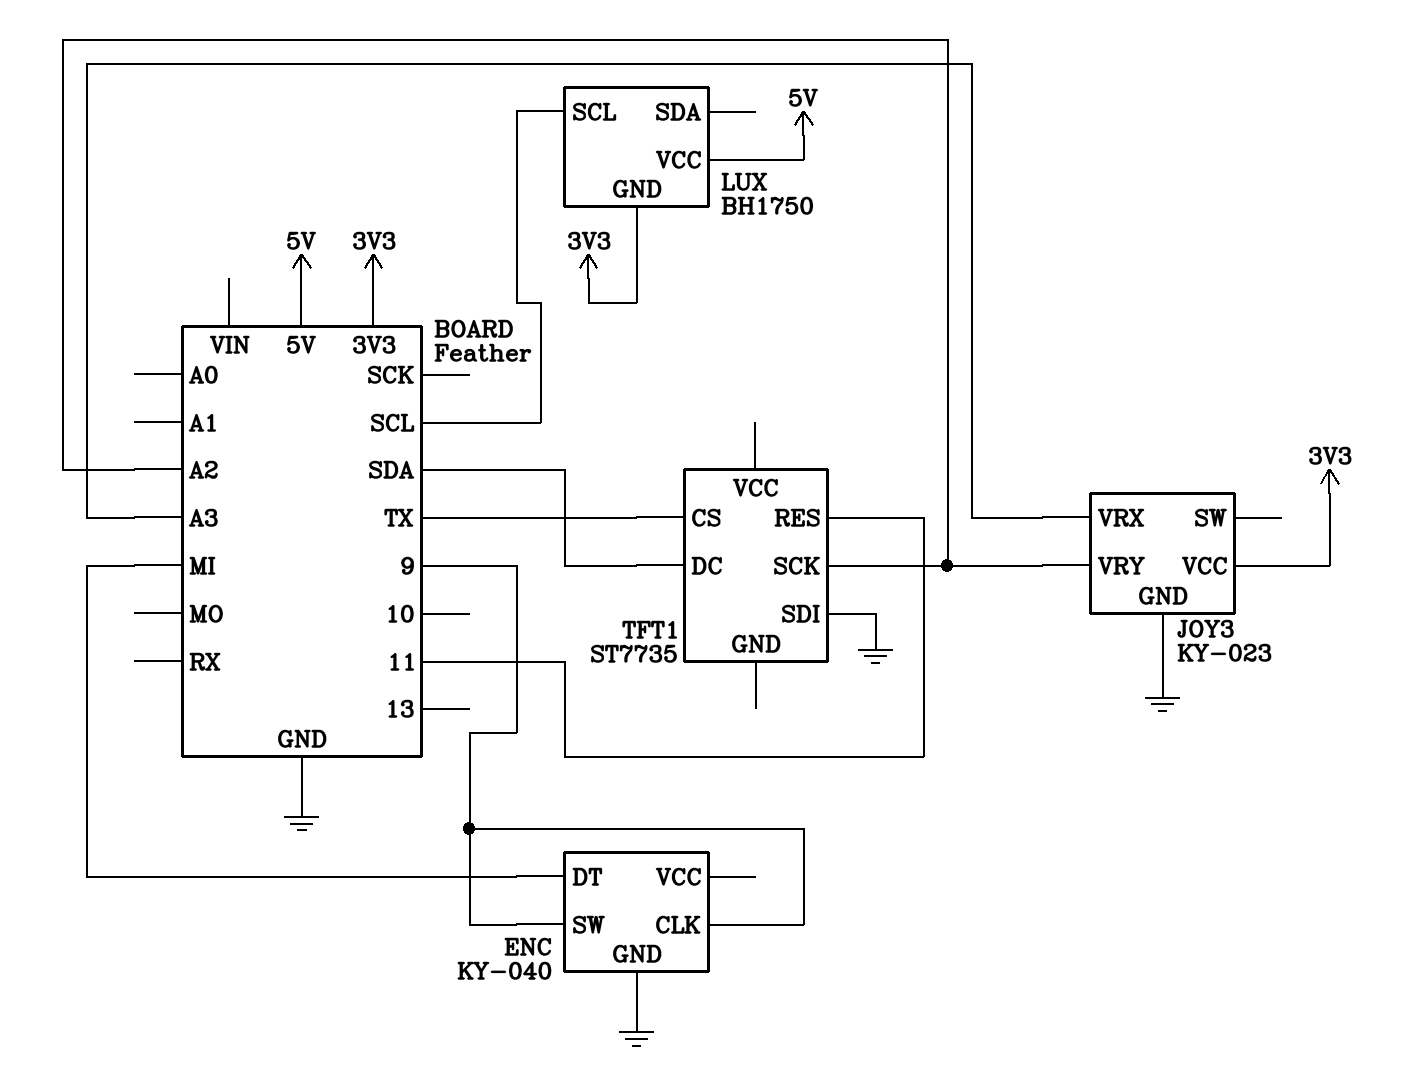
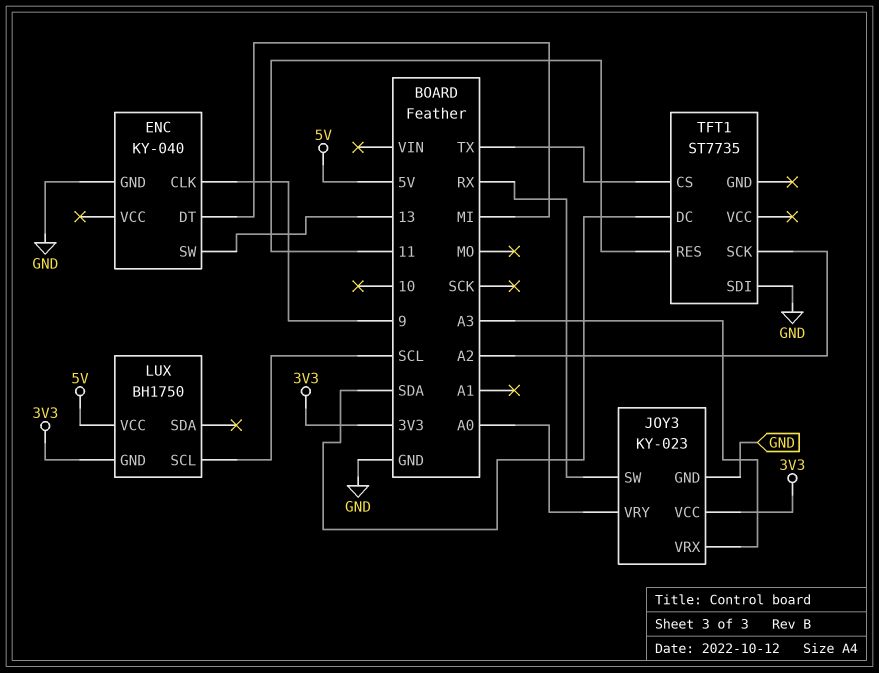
ENC pin SW: 9 -> 13
JOY3 pin SW: none -> RX
JOY3 pin VRY: A2 -> A0

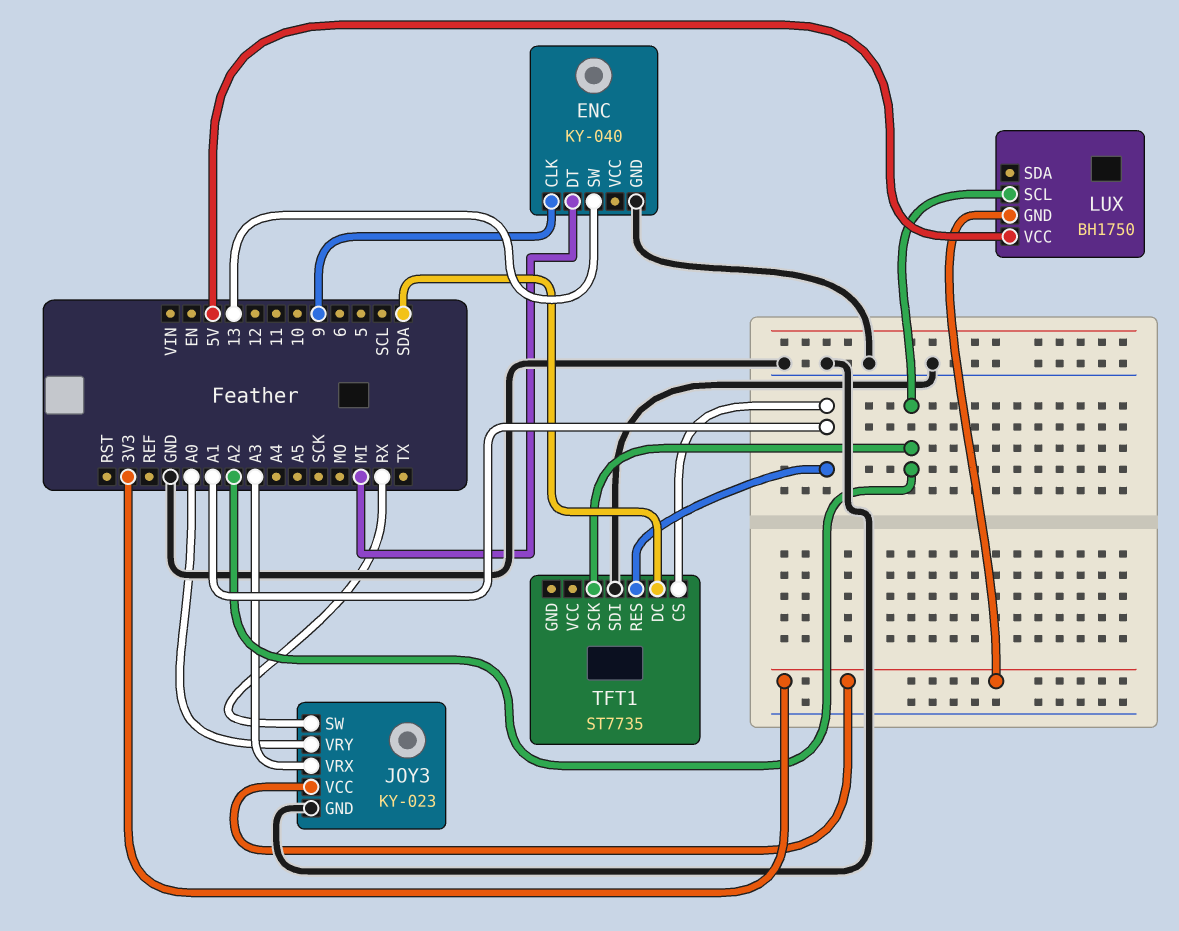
LUX pin SCL: SCL -> A2
TFT1 pin CS: TX -> A1
TFT1 pin RES: 11 -> A1

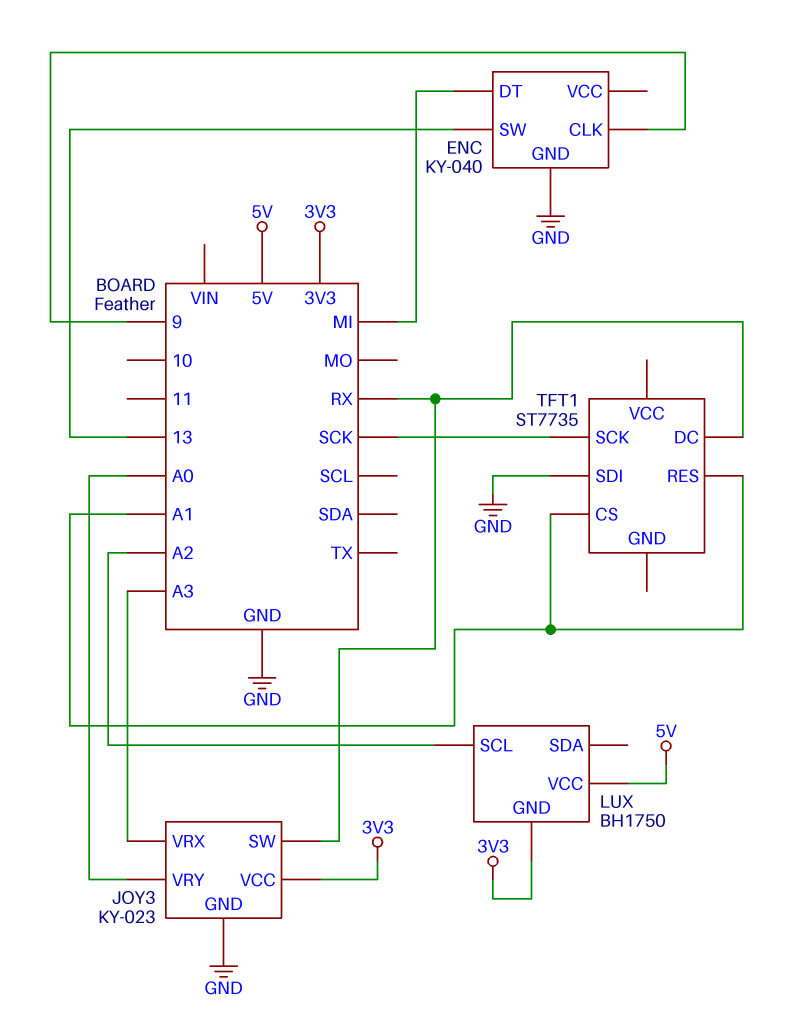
TFT1 pin DC: SDA -> RX
TFT1 pin SCK: A2 -> SCK

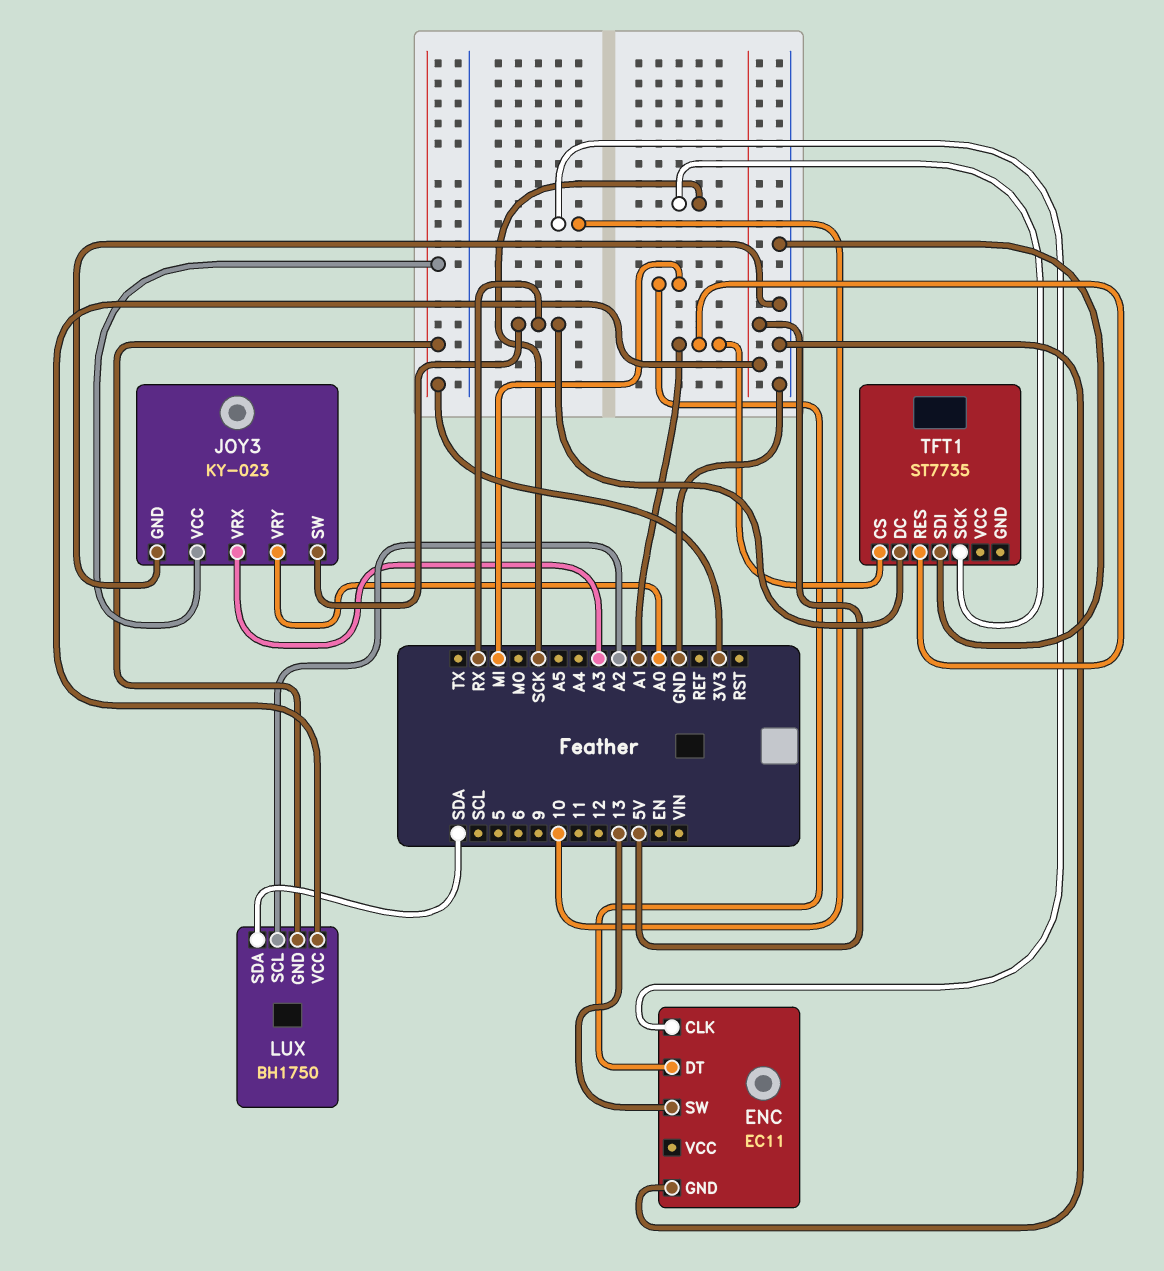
ENC: KY-040 -> EC11
ENC pin CLK: 9 -> 10
LUX pin SDA: none -> SDA

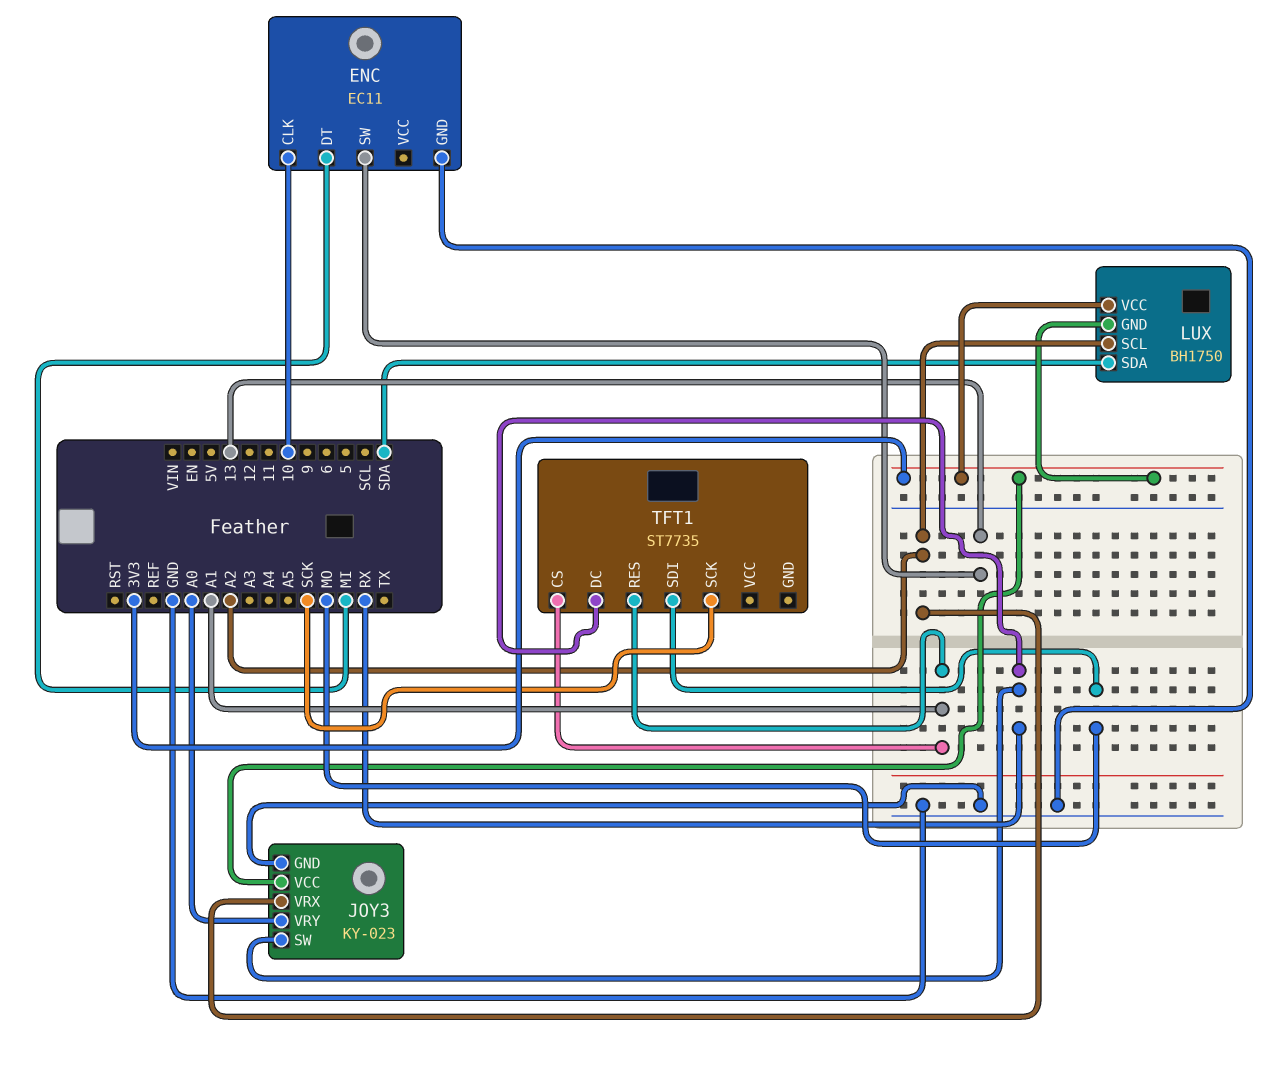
JOY3 pin VRX: A3 -> A2
LUX pin VCC: 5V -> 3V3
TFT1 pin SDI: GND -> MO

